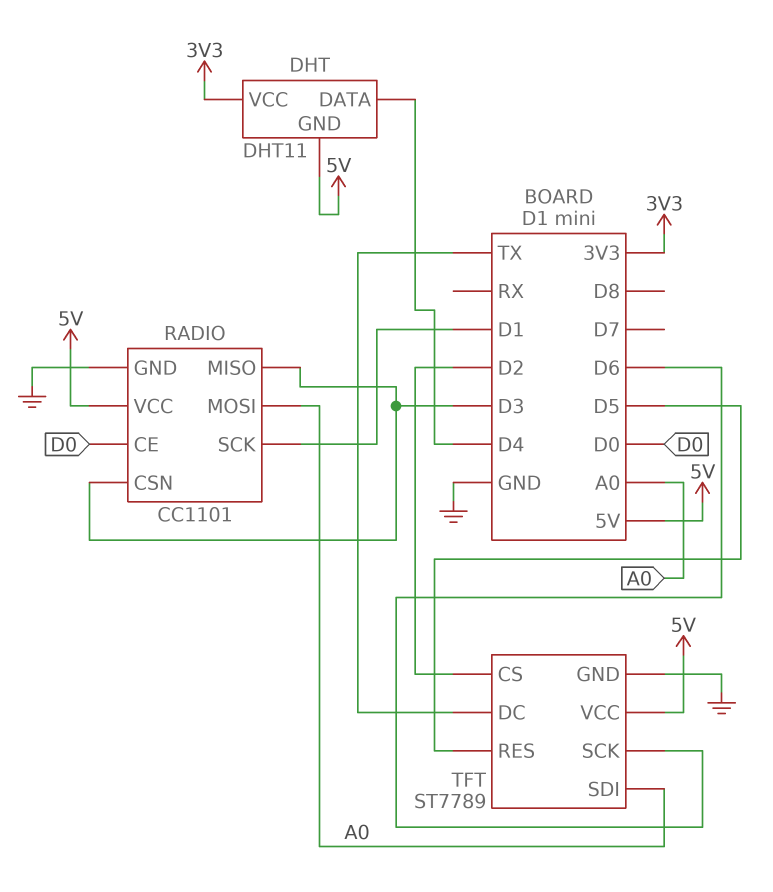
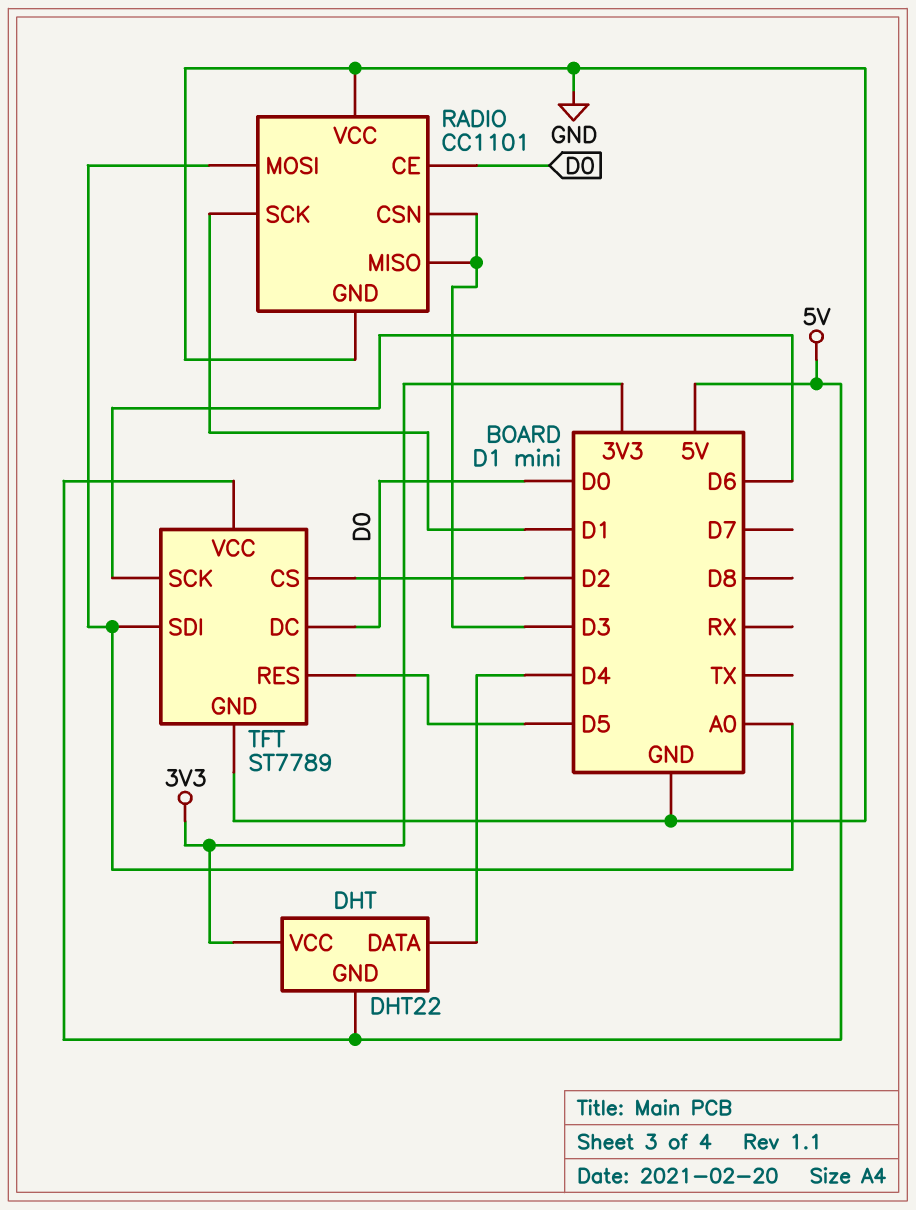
DHT: DHT11 -> DHT22
RADIO pin VCC: 5V -> GND
TFT pin DC: TX -> D0

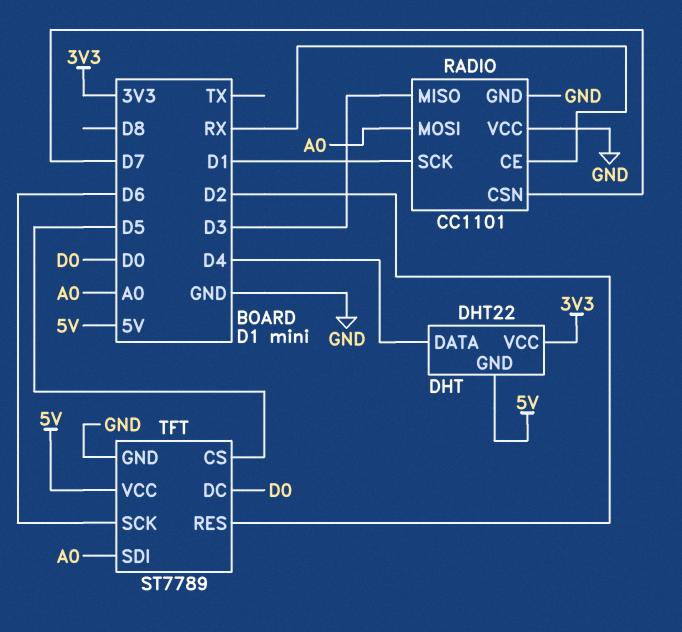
RADIO pin CE: D0 -> RX
RADIO pin CSN: D3 -> D7
TFT pin CS: D2 -> D5
TFT pin RES: D5 -> D2

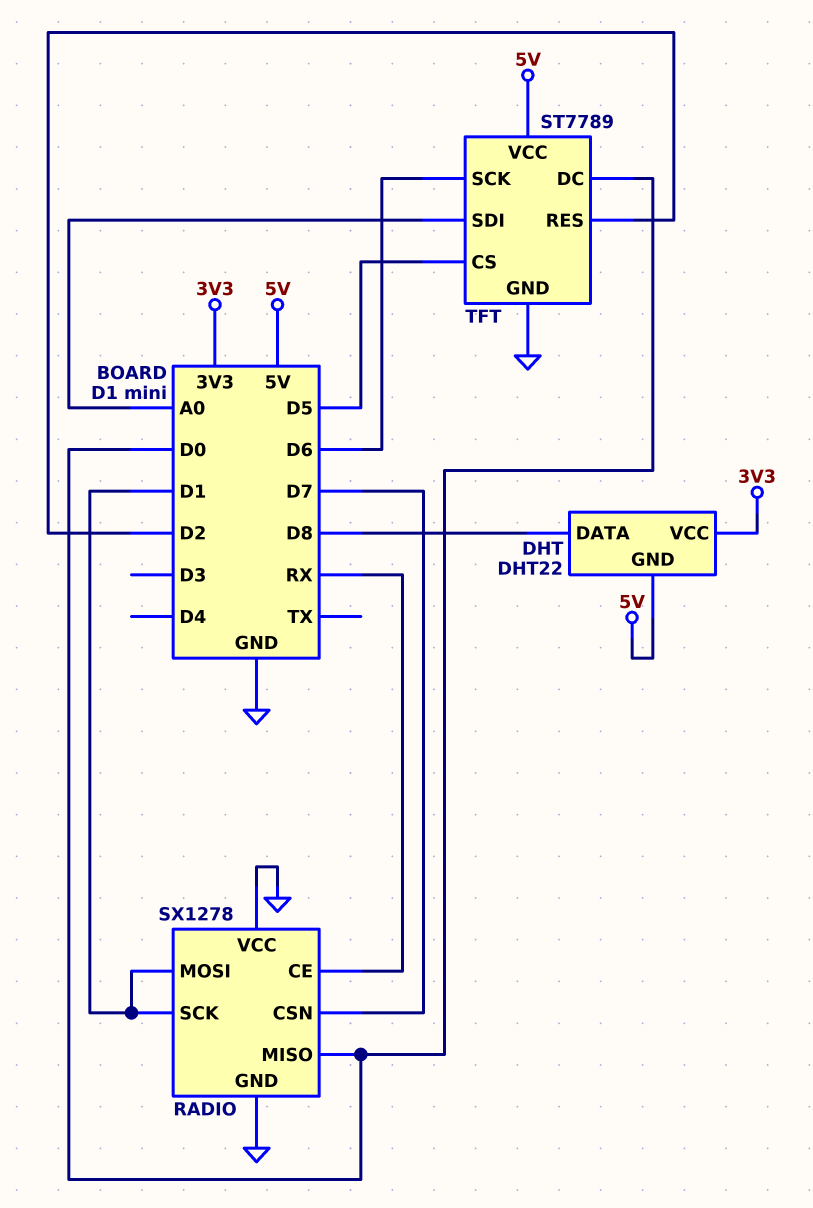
DHT pin DATA: D4 -> D8
RADIO: CC1101 -> SX1278
RADIO pin MISO: D3 -> D0
RADIO pin MOSI: A0 -> D1

